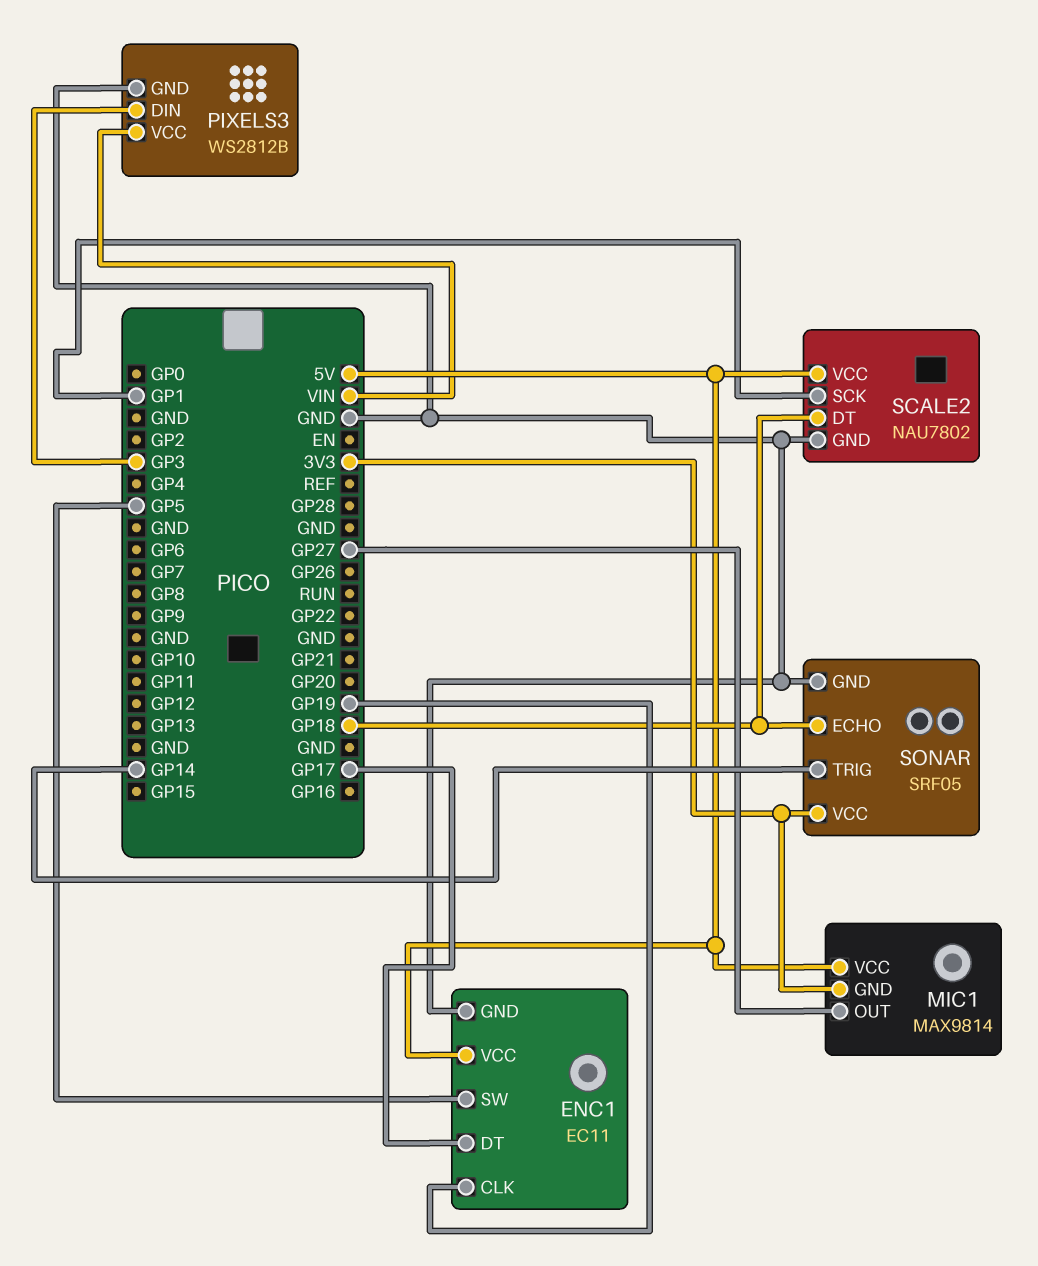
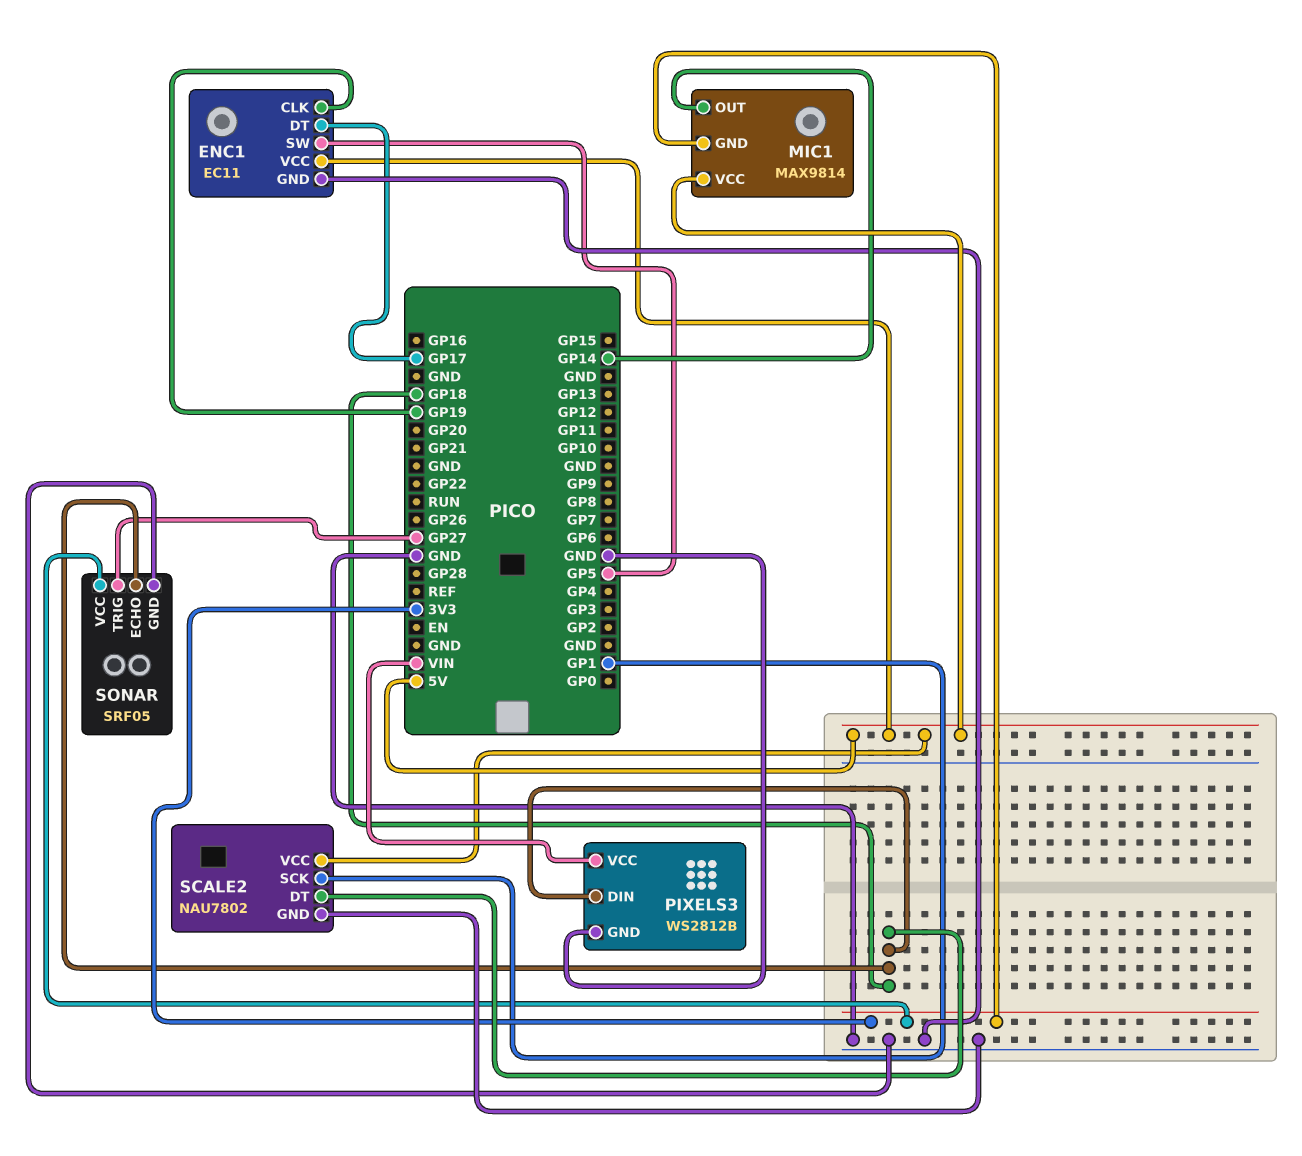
MIC1 pin OUT: GP27 -> GP14
PIXELS3 pin DIN: GP3 -> GP18
SONAR pin TRIG: GP14 -> GP27

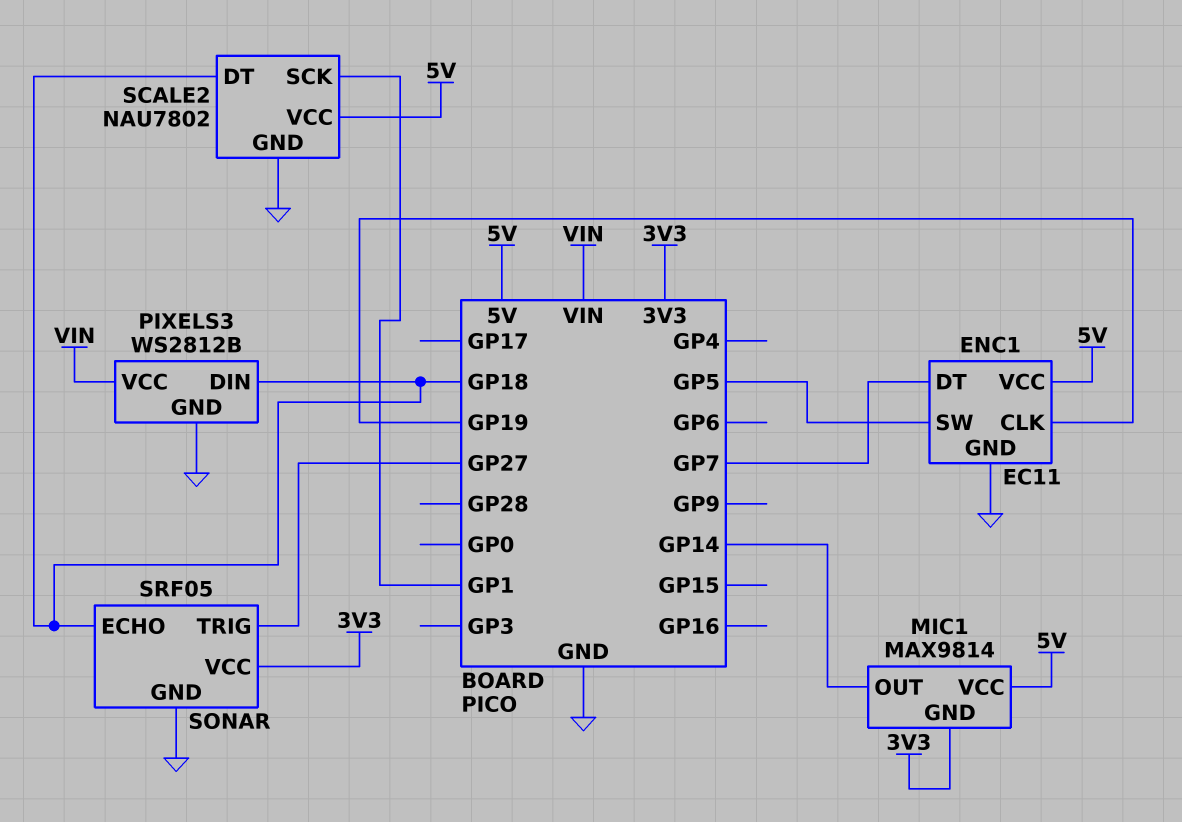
ENC1 pin DT: GP17 -> GP7

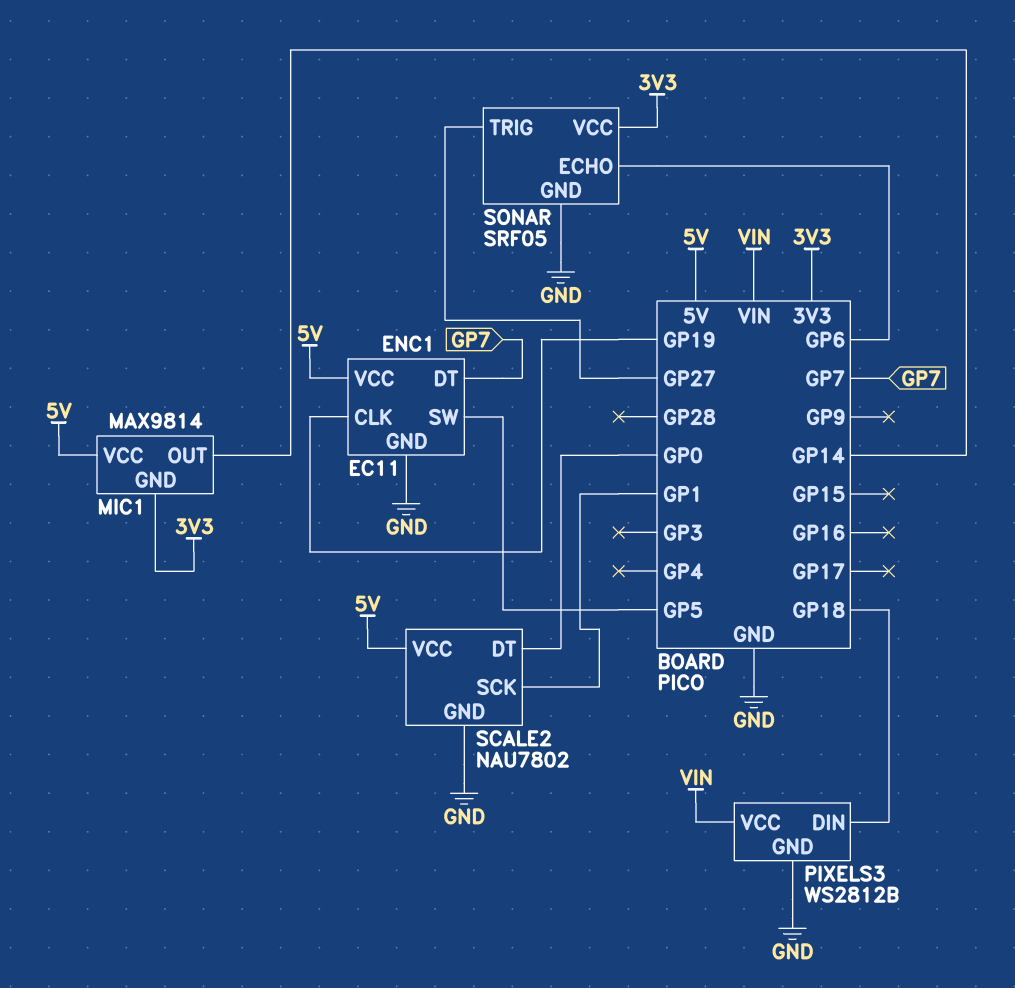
SCALE2 pin DT: GP18 -> GP0
SONAR pin ECHO: GP18 -> GP6

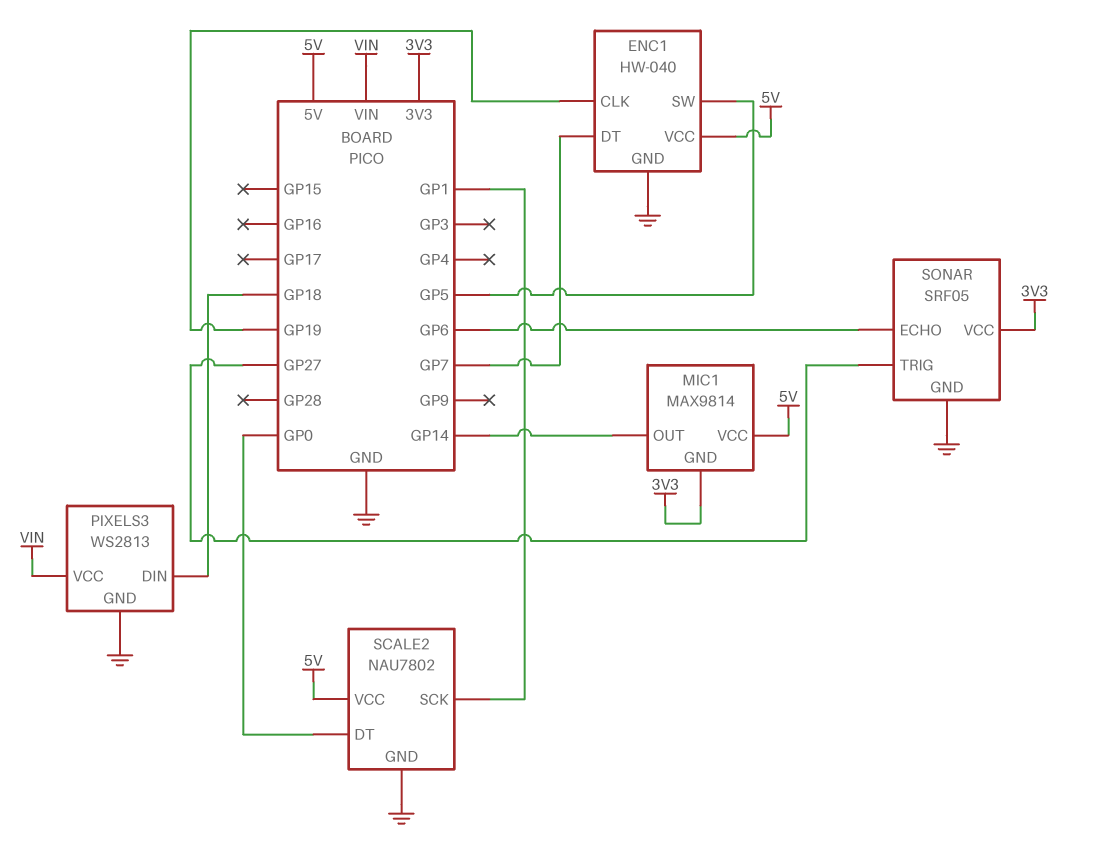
ENC1: EC11 -> HW-040
PIXELS3: WS2812B -> WS2813

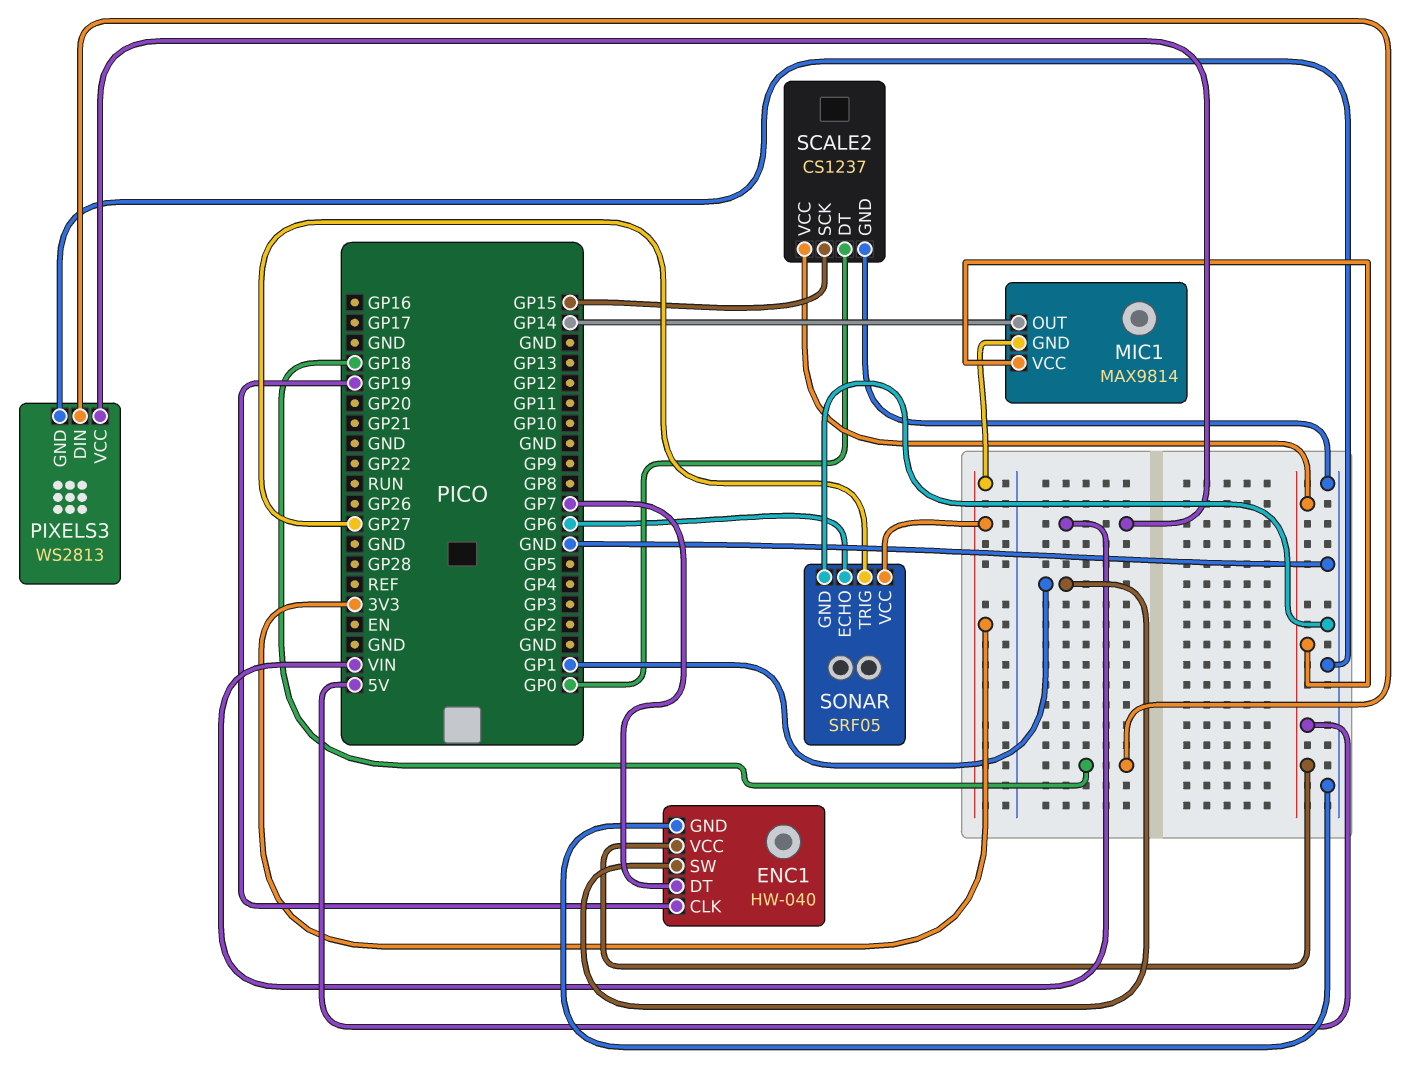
ENC1 pin SW: GP5 -> GP1
SCALE2: NAU7802 -> CS1237
SCALE2 pin SCK: GP1 -> GP15

